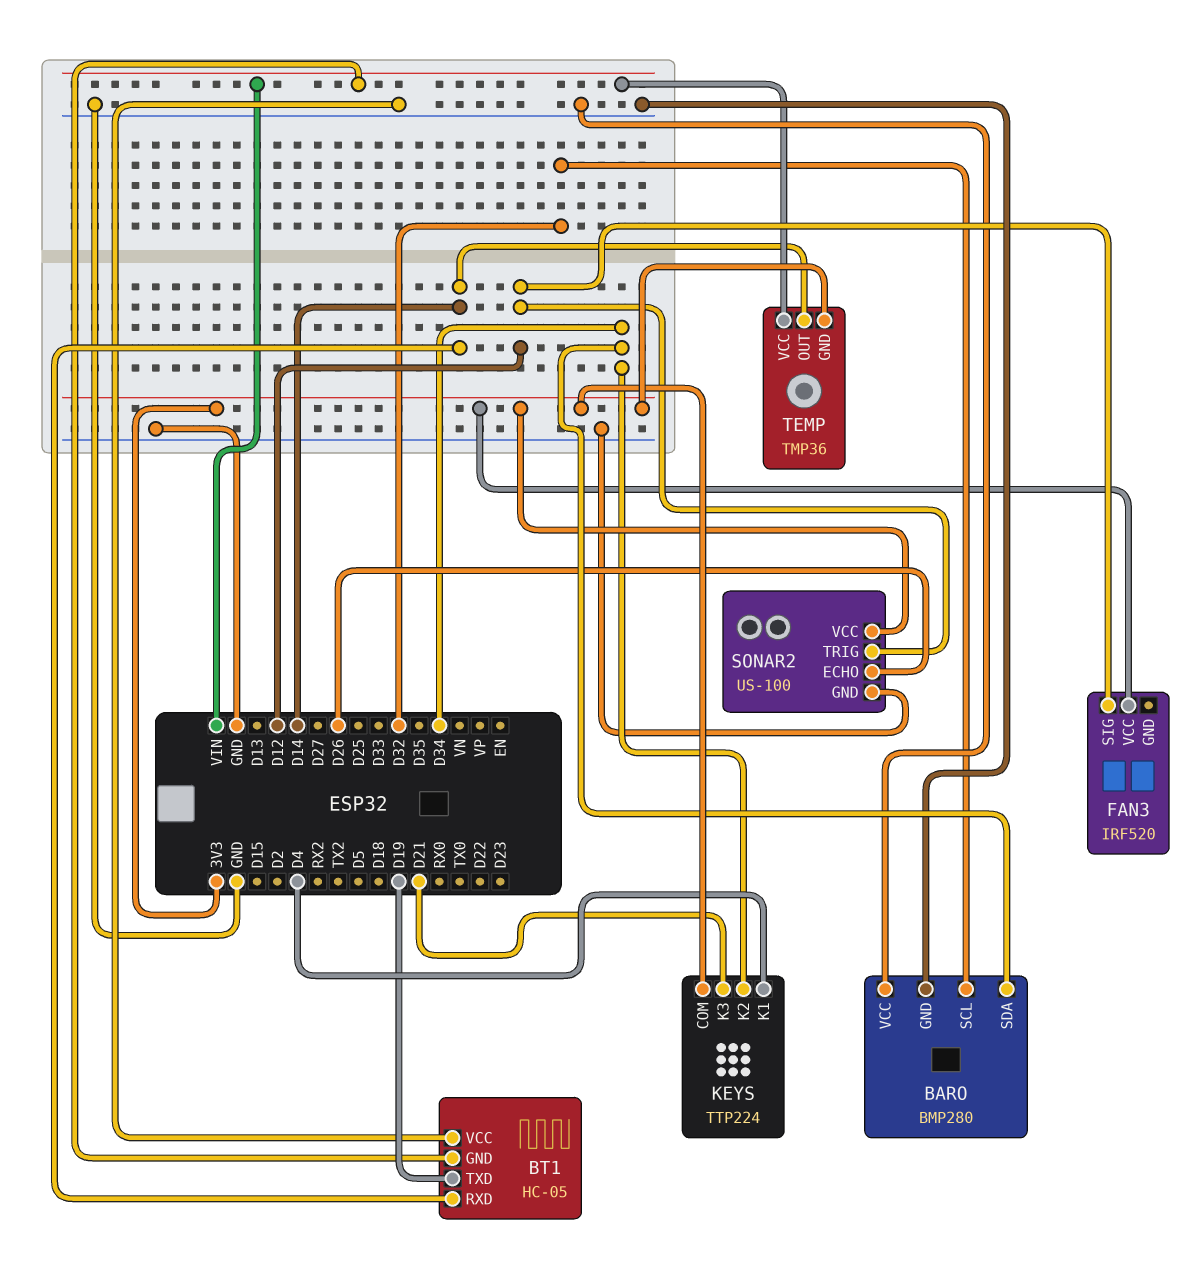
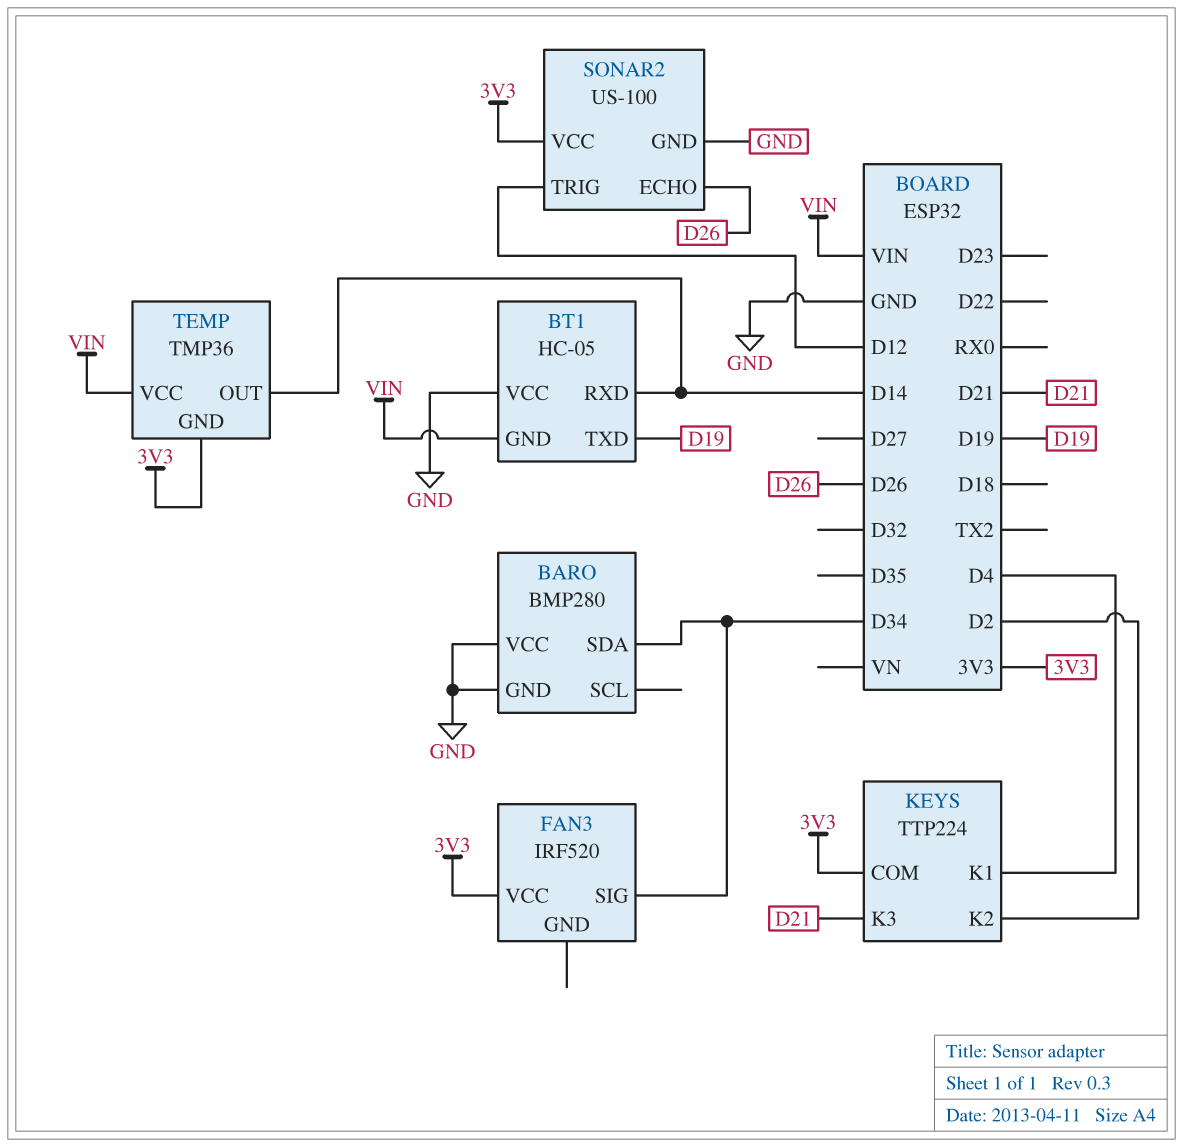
BARO pin SCL: D32 -> none
FAN3 pin SIG: D12 -> D34
KEYS pin K2: D34 -> D2

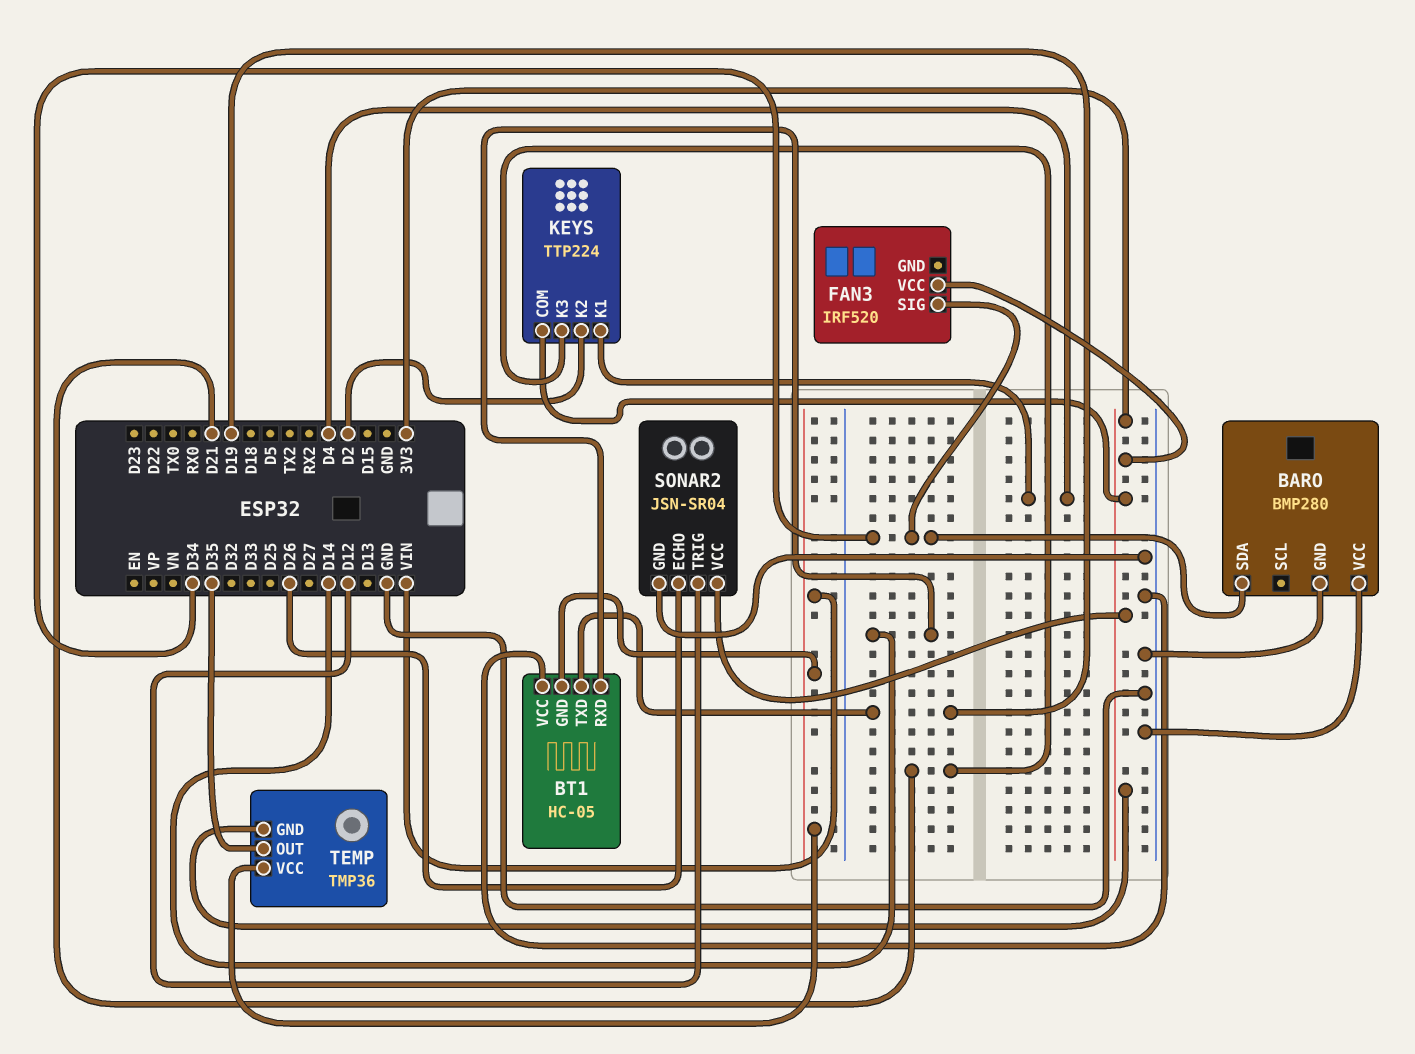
SONAR2: US-100 -> JSN-SR04
TEMP pin OUT: D14 -> D35

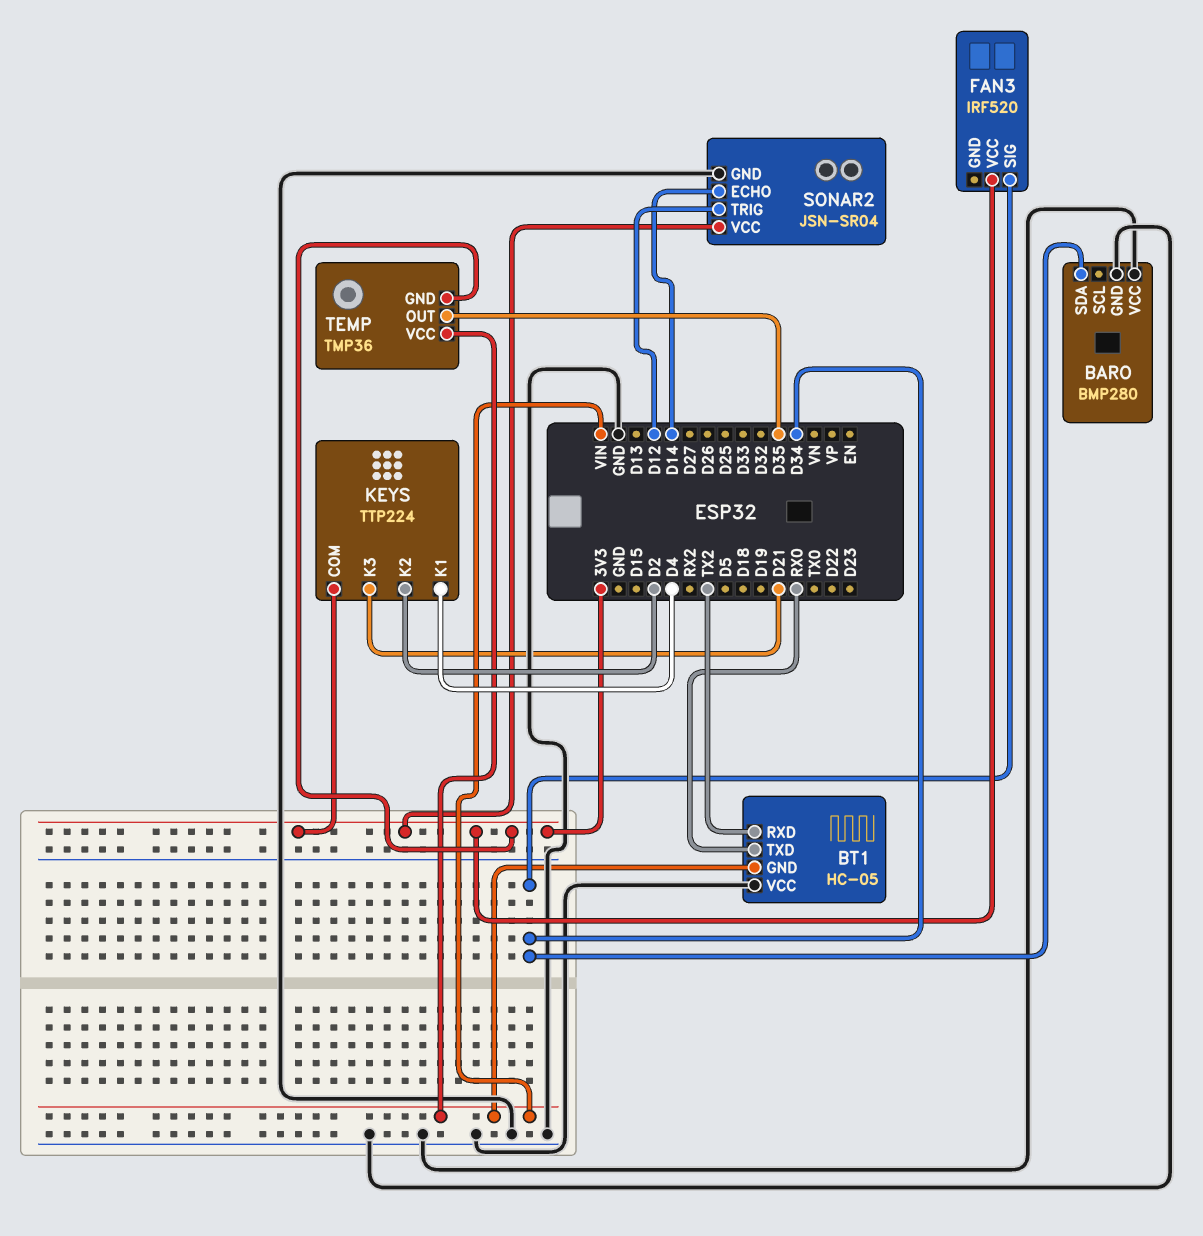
BT1 pin RXD: D14 -> TX2
BT1 pin TXD: D19 -> RX0
SONAR2 pin ECHO: D26 -> D14

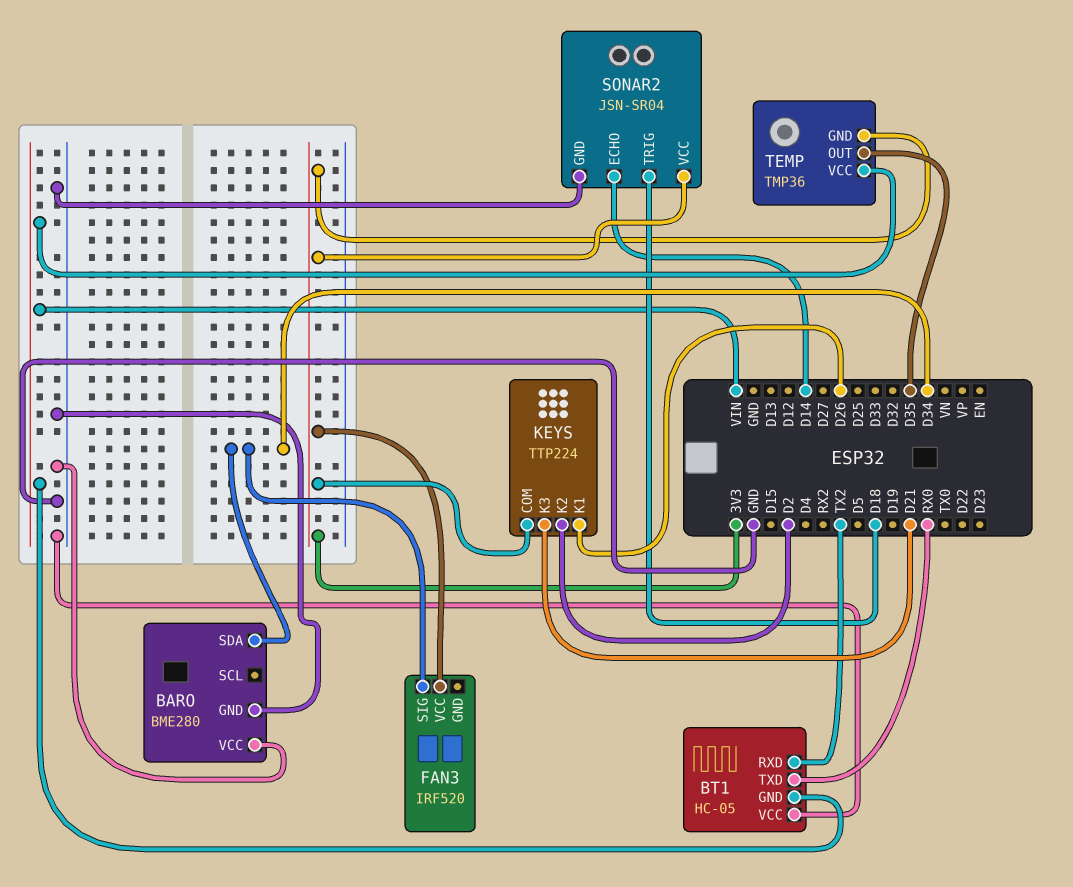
BARO: BMP280 -> BME280
KEYS pin K1: D4 -> D26
SONAR2 pin TRIG: D12 -> D18

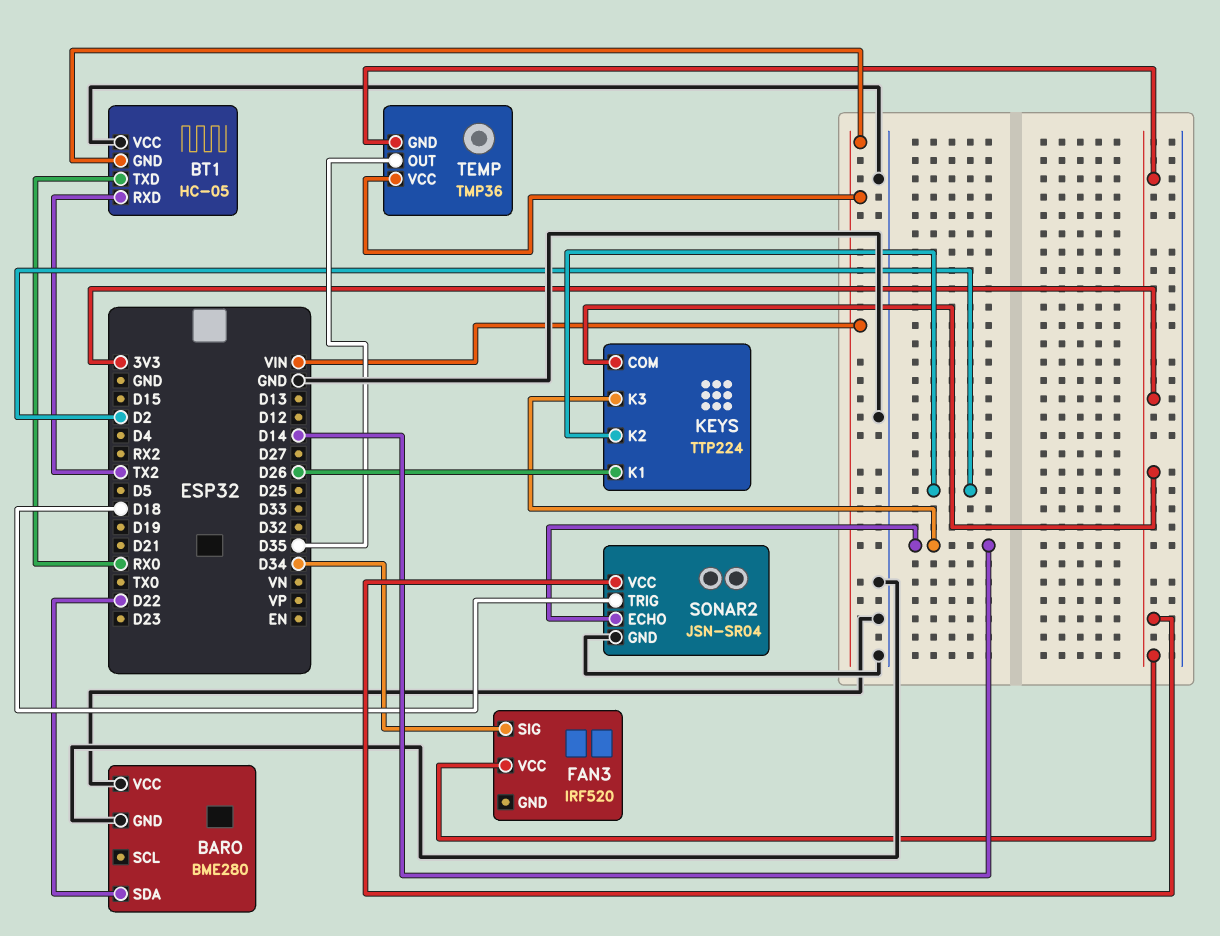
BARO pin SDA: D34 -> D22
KEYS pin K3: D21 -> D14

